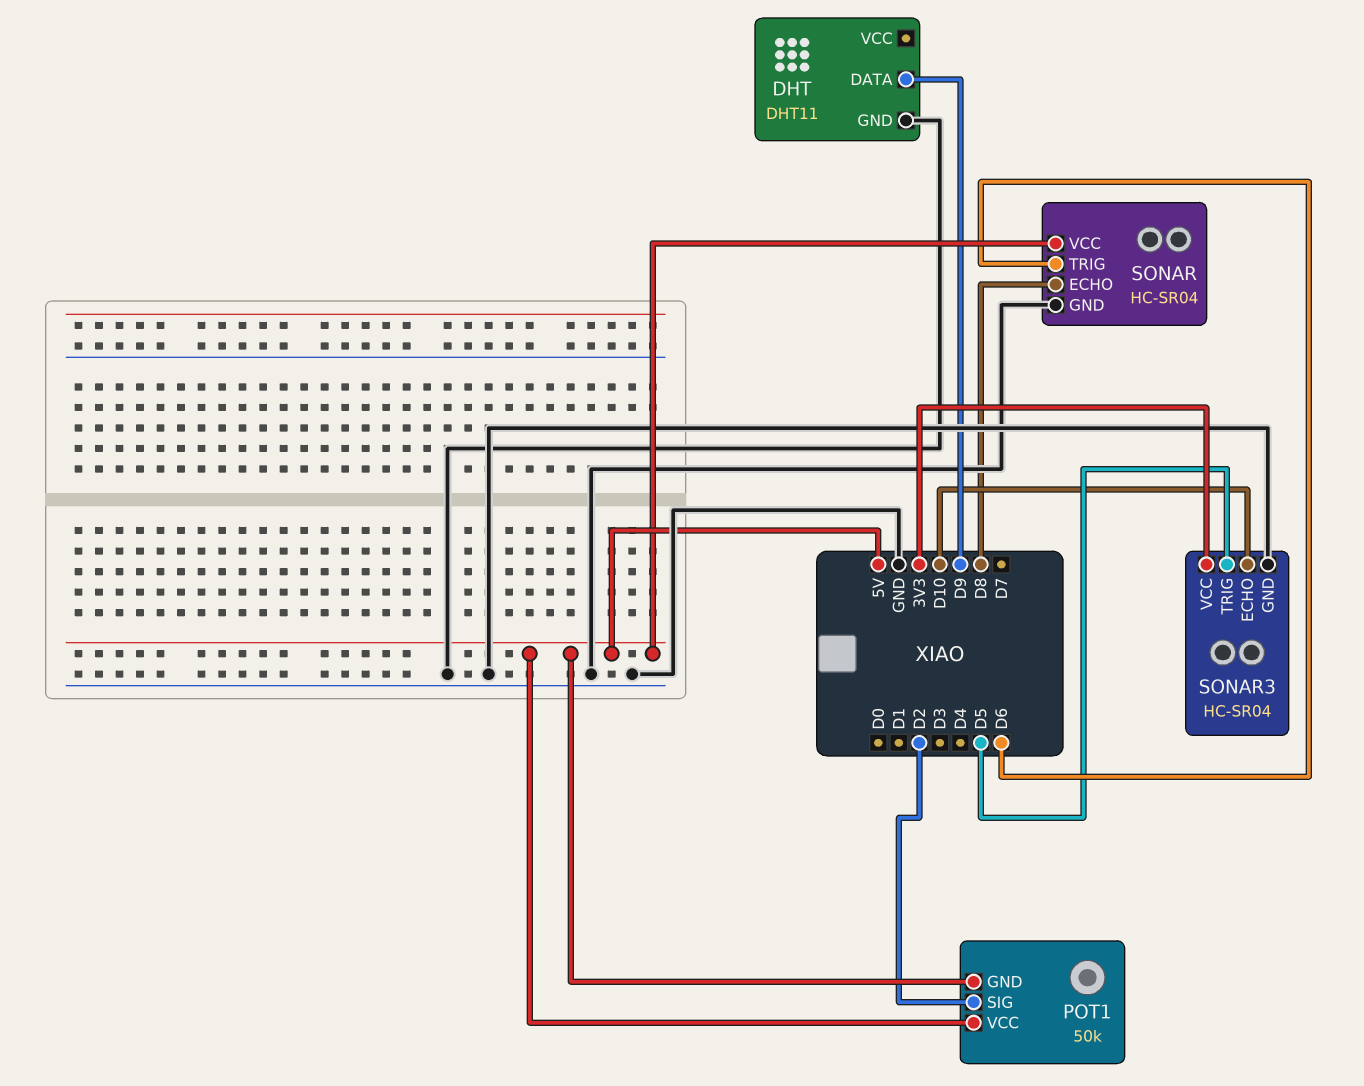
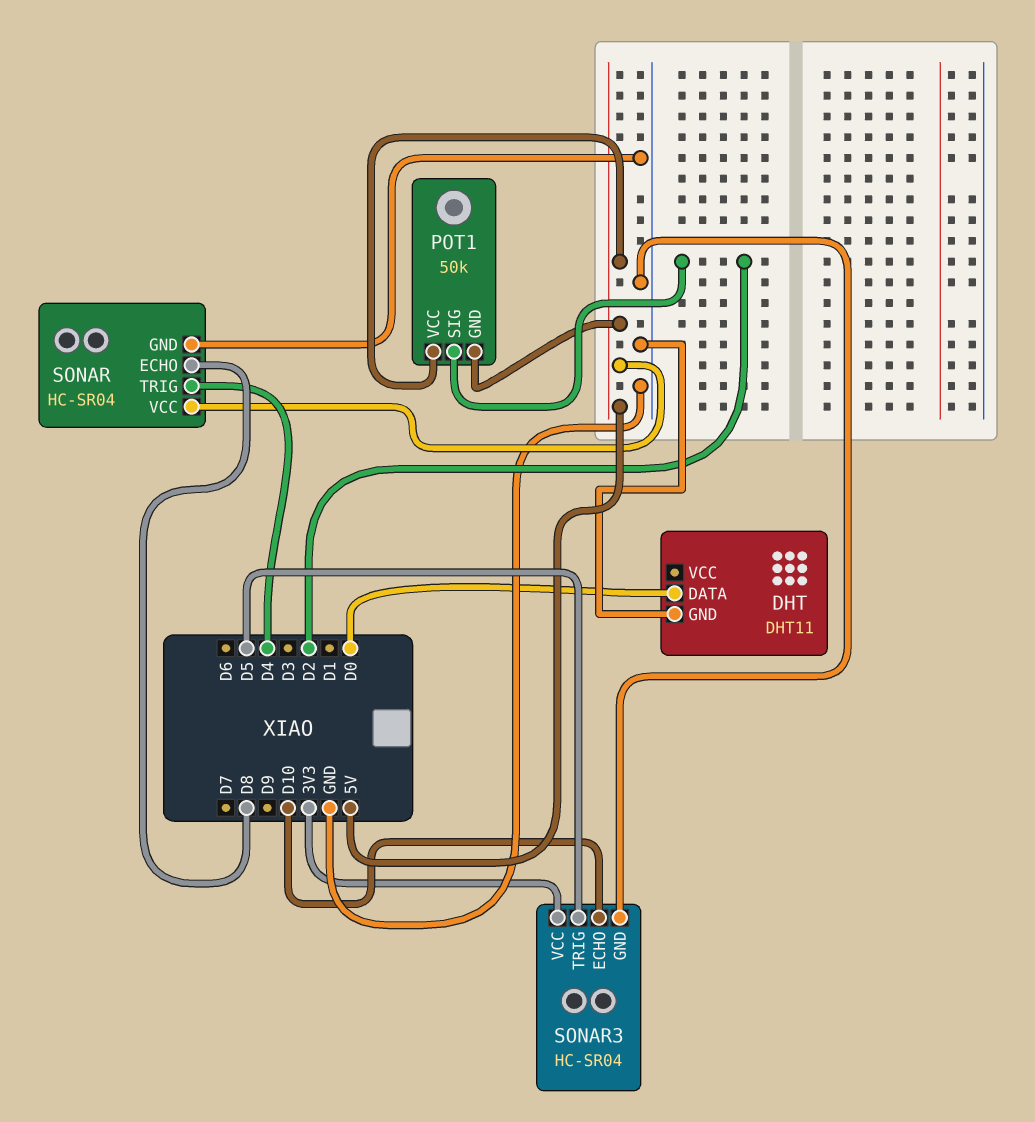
DHT pin DATA: D9 -> D0
SONAR pin TRIG: D6 -> D4

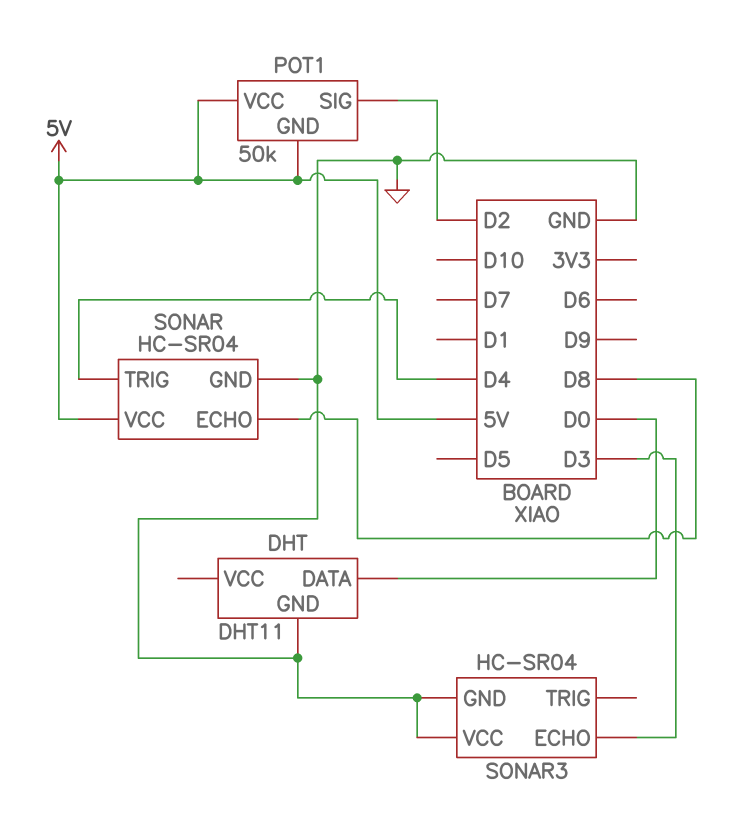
SONAR3 pin ECHO: D10 -> D3
SONAR3 pin TRIG: D5 -> none
SONAR3 pin VCC: 3V3 -> GND

